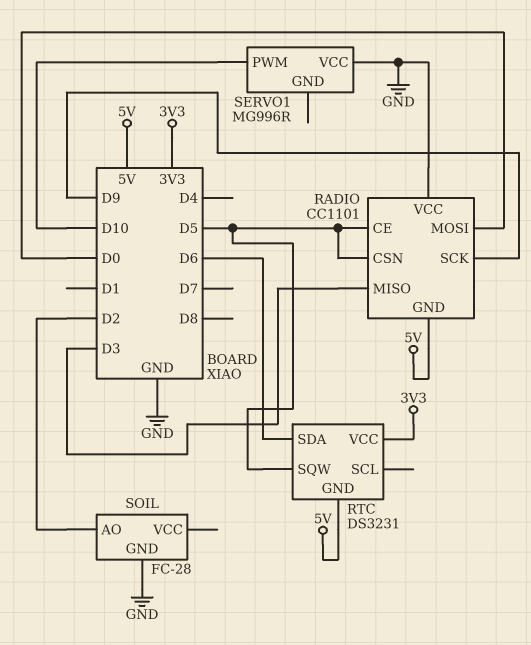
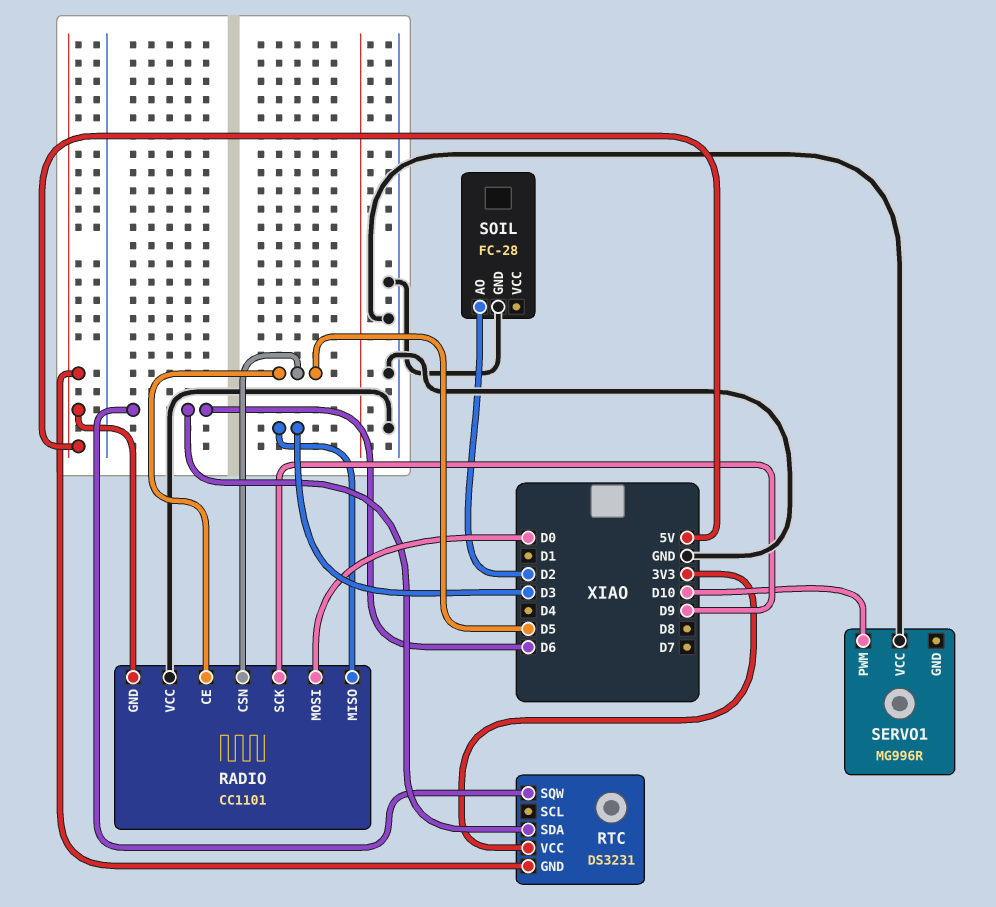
RTC pin SQW: D5 -> D6

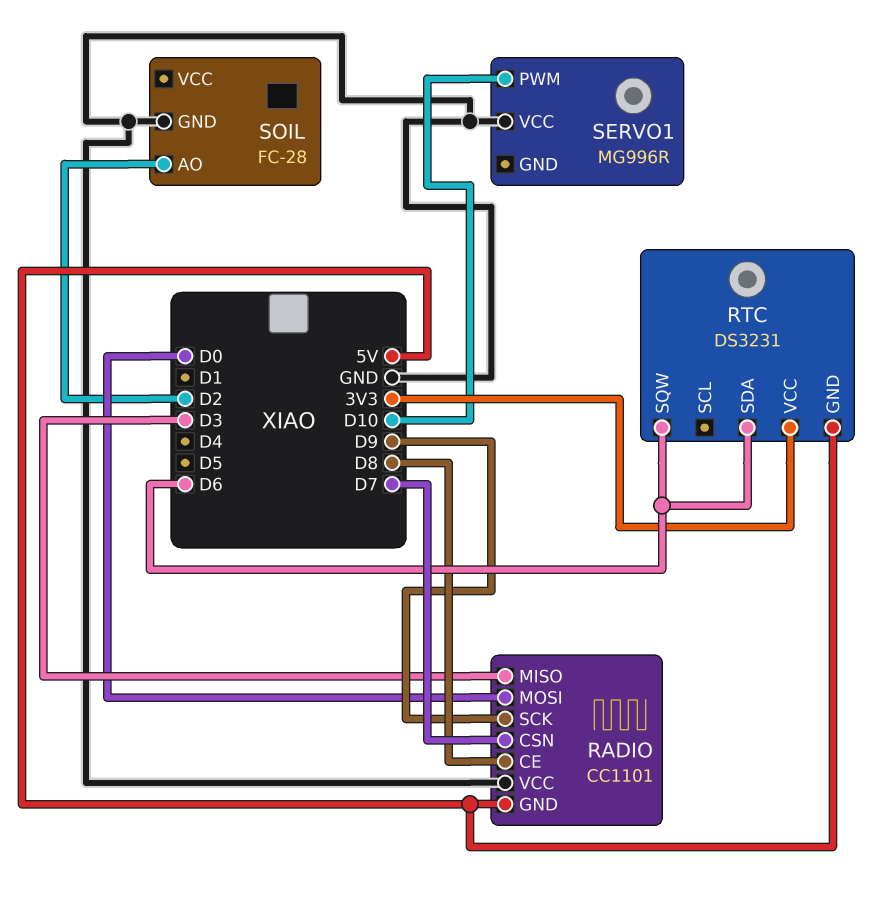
RADIO pin CE: D5 -> D8
RADIO pin CSN: D5 -> D7

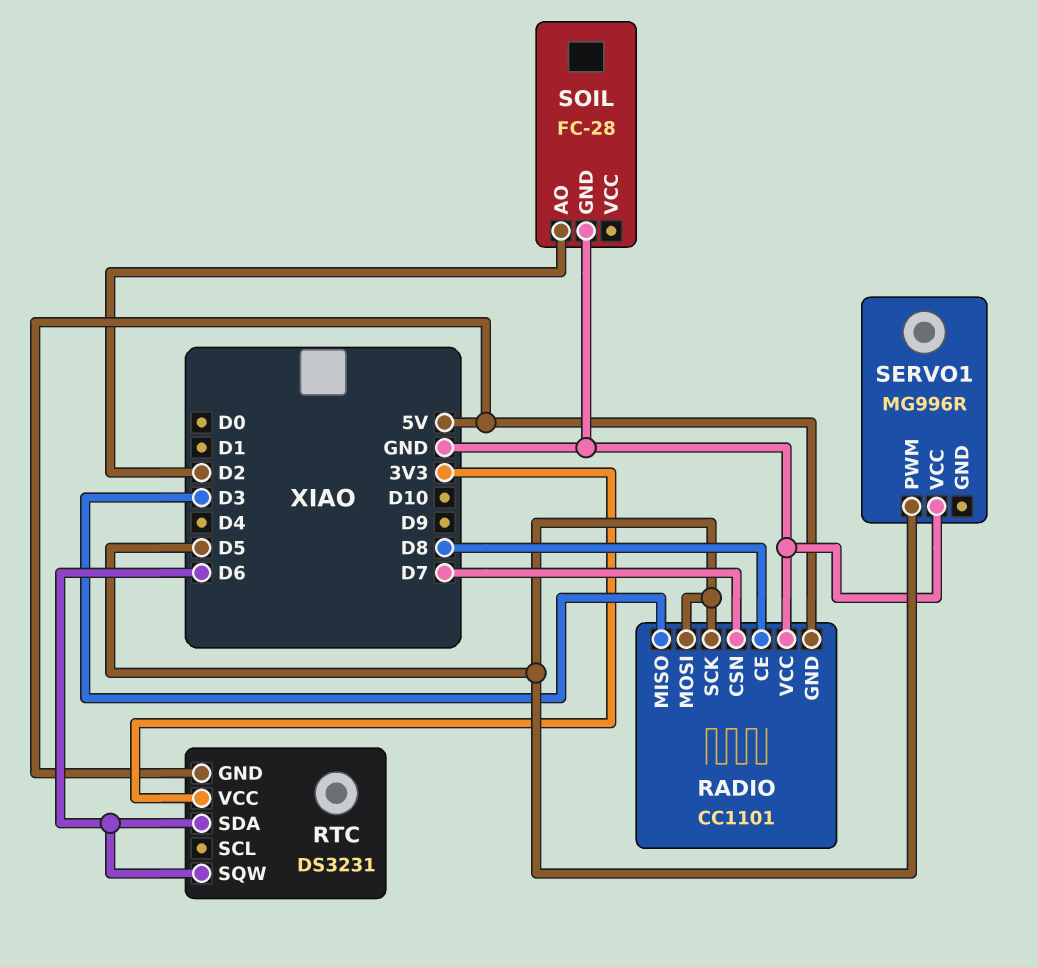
RADIO pin MOSI: D0 -> D5
RADIO pin SCK: D9 -> D5
SERVO1 pin PWM: D10 -> D5

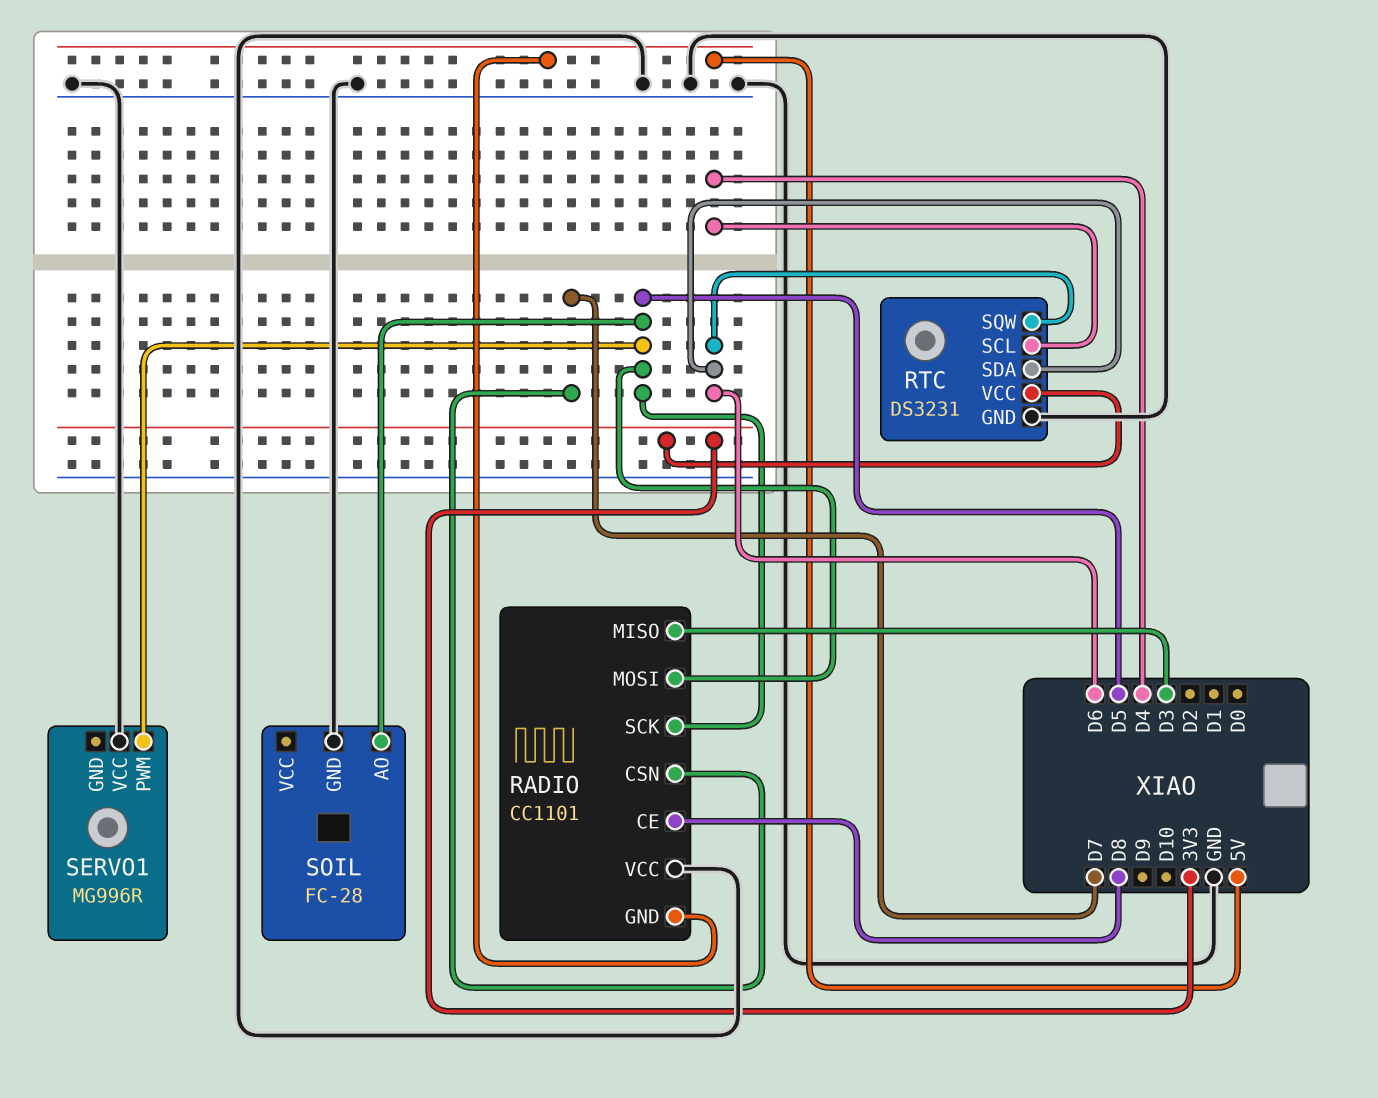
RTC pin GND: 5V -> GND
RTC pin SCL: none -> D4
SOIL pin AO: D2 -> D5

